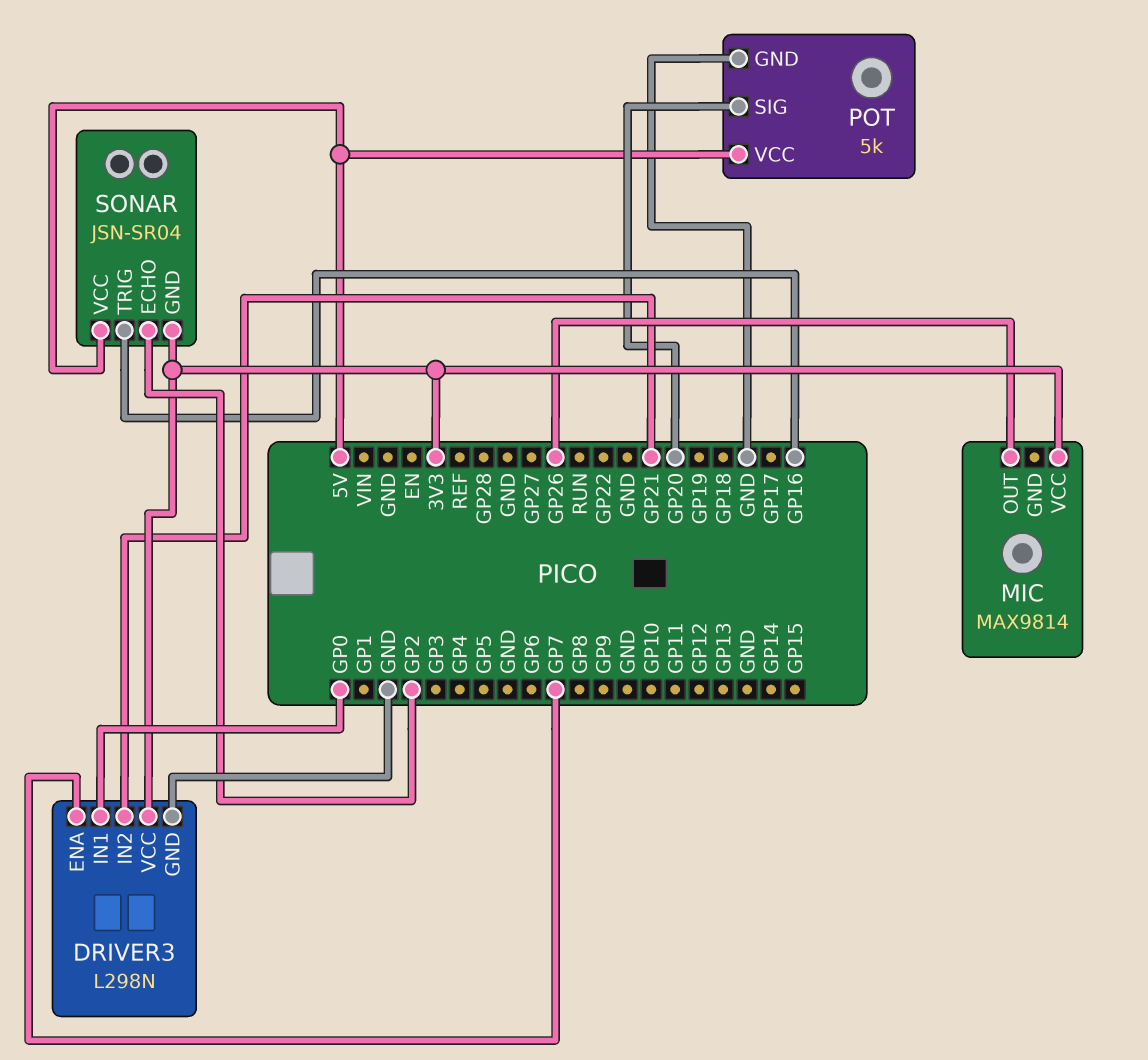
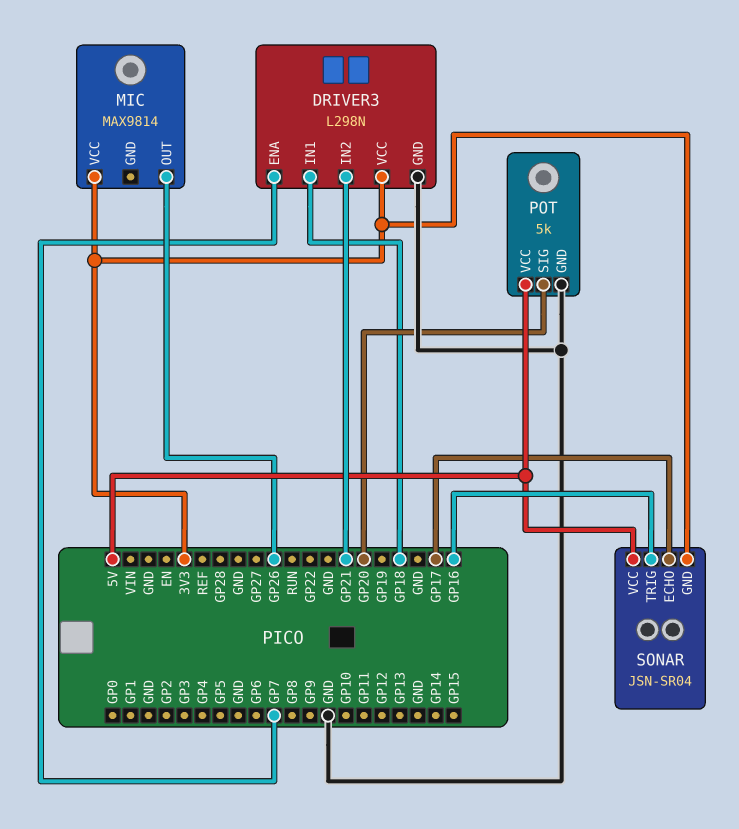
DRIVER3 pin IN1: GP0 -> GP18
SONAR pin ECHO: GP2 -> GP17

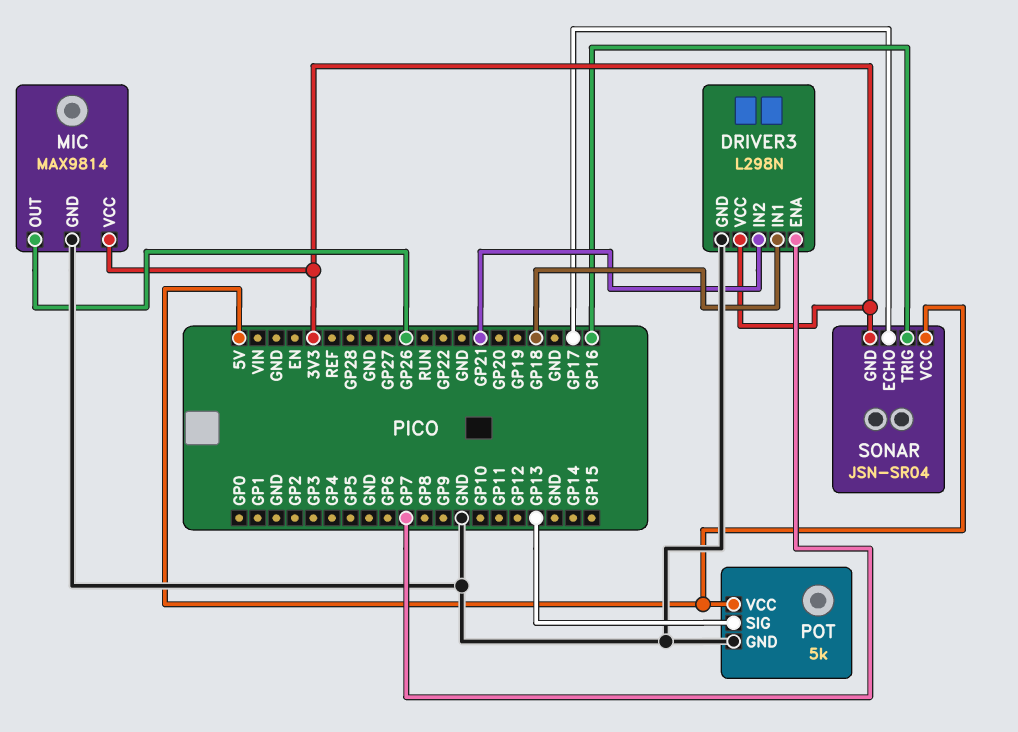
MIC pin GND: none -> GND
POT pin SIG: GP20 -> GP13

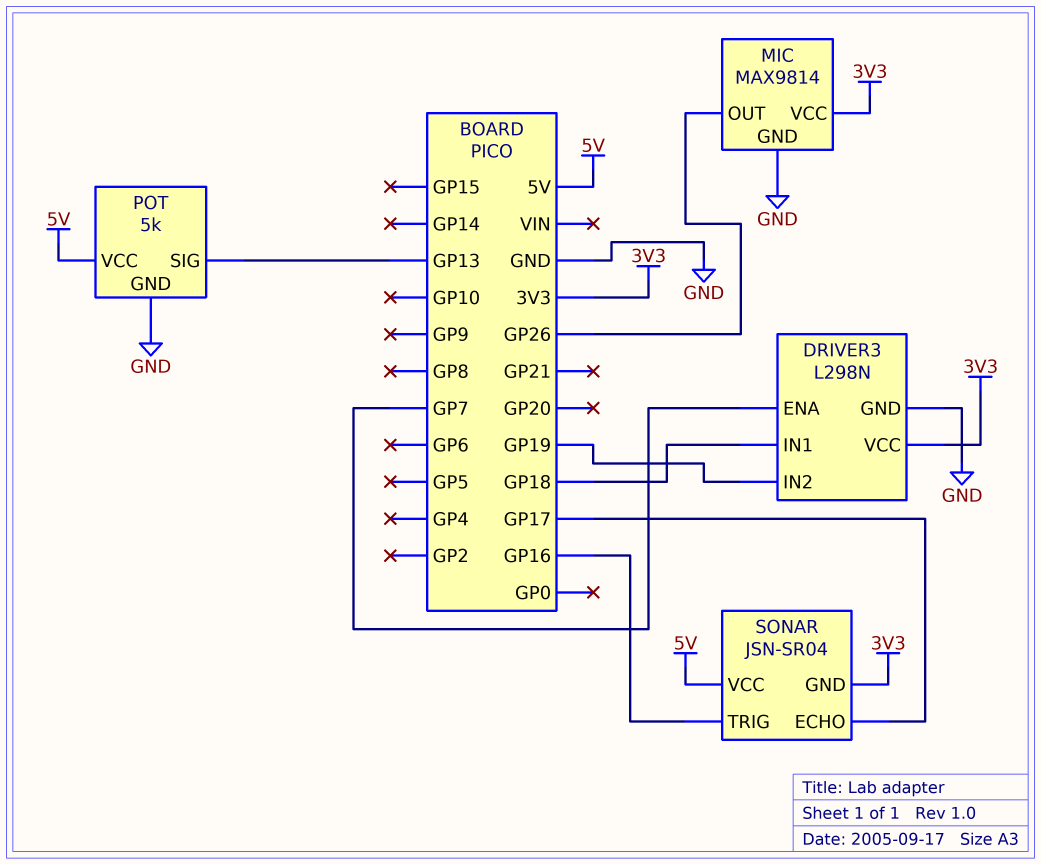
DRIVER3 pin IN2: GP21 -> GP19

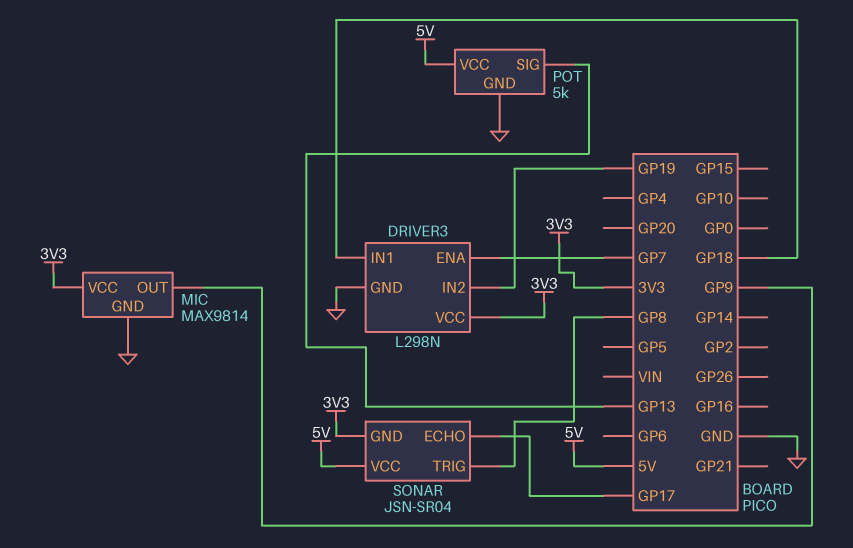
MIC pin OUT: GP26 -> GP9
SONAR pin TRIG: GP16 -> GP8

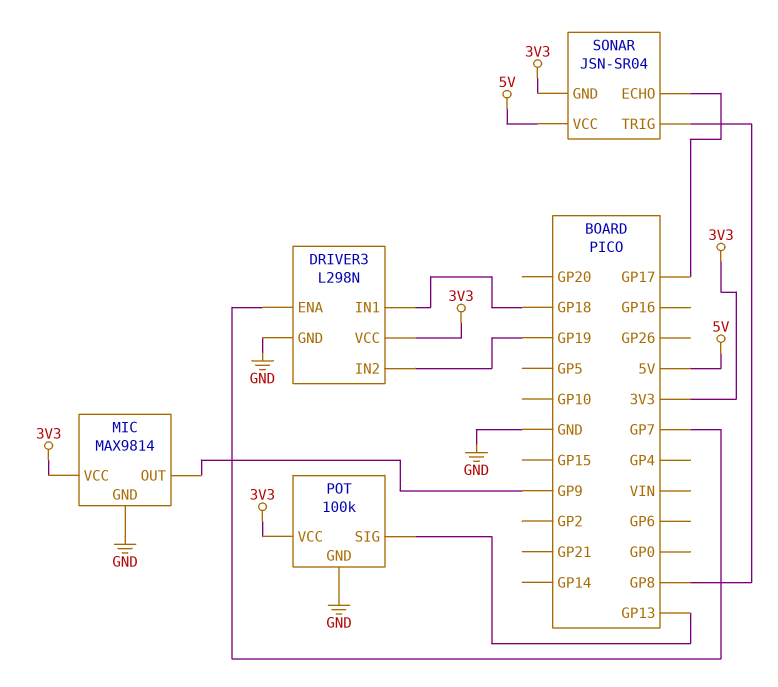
POT: 5k -> 100k
POT pin VCC: 5V -> 3V3

